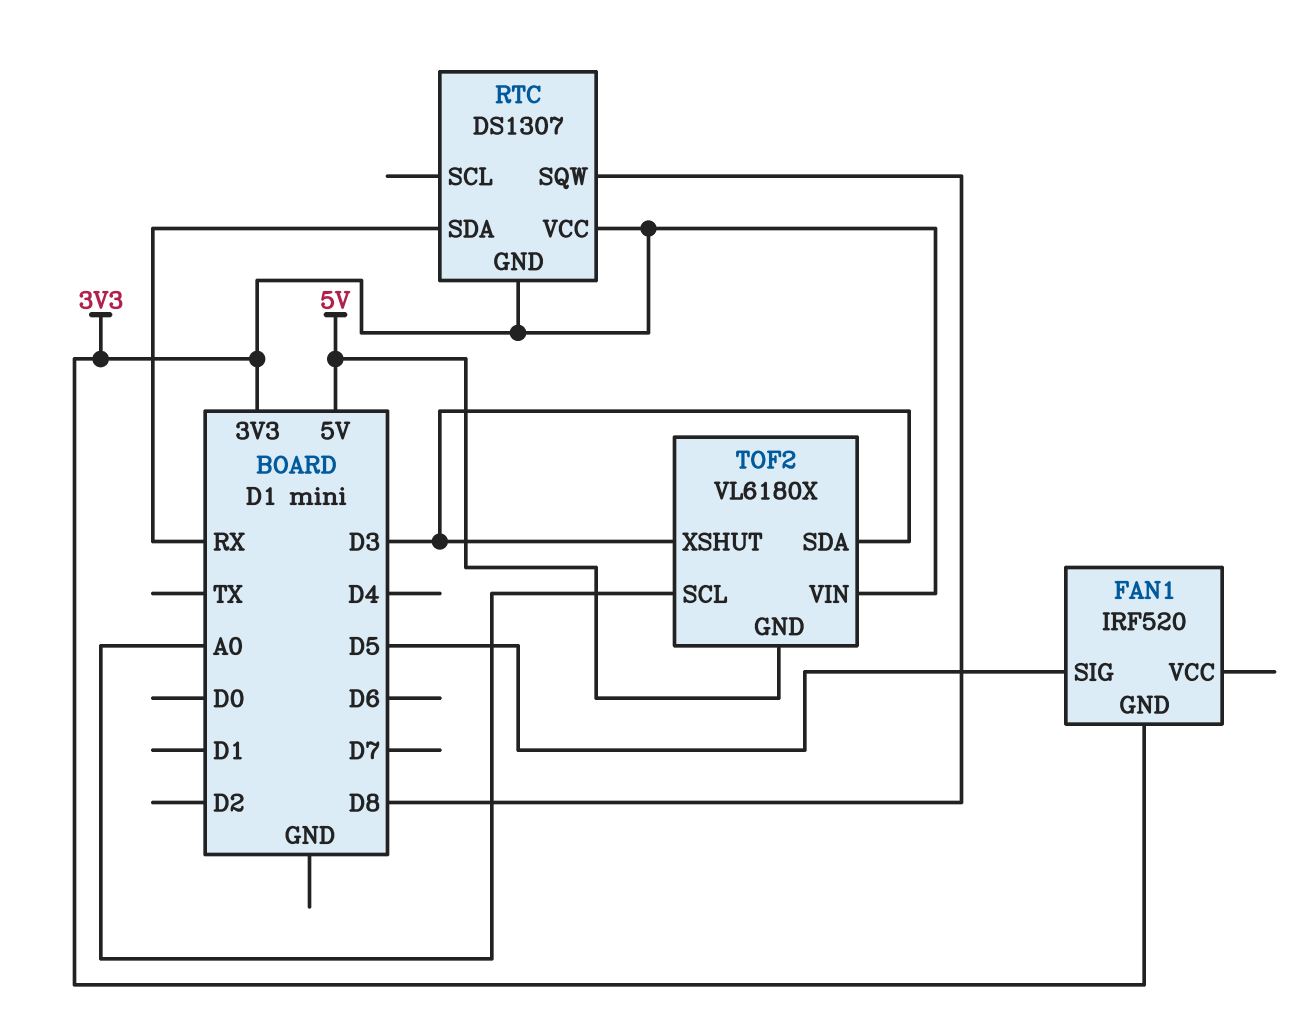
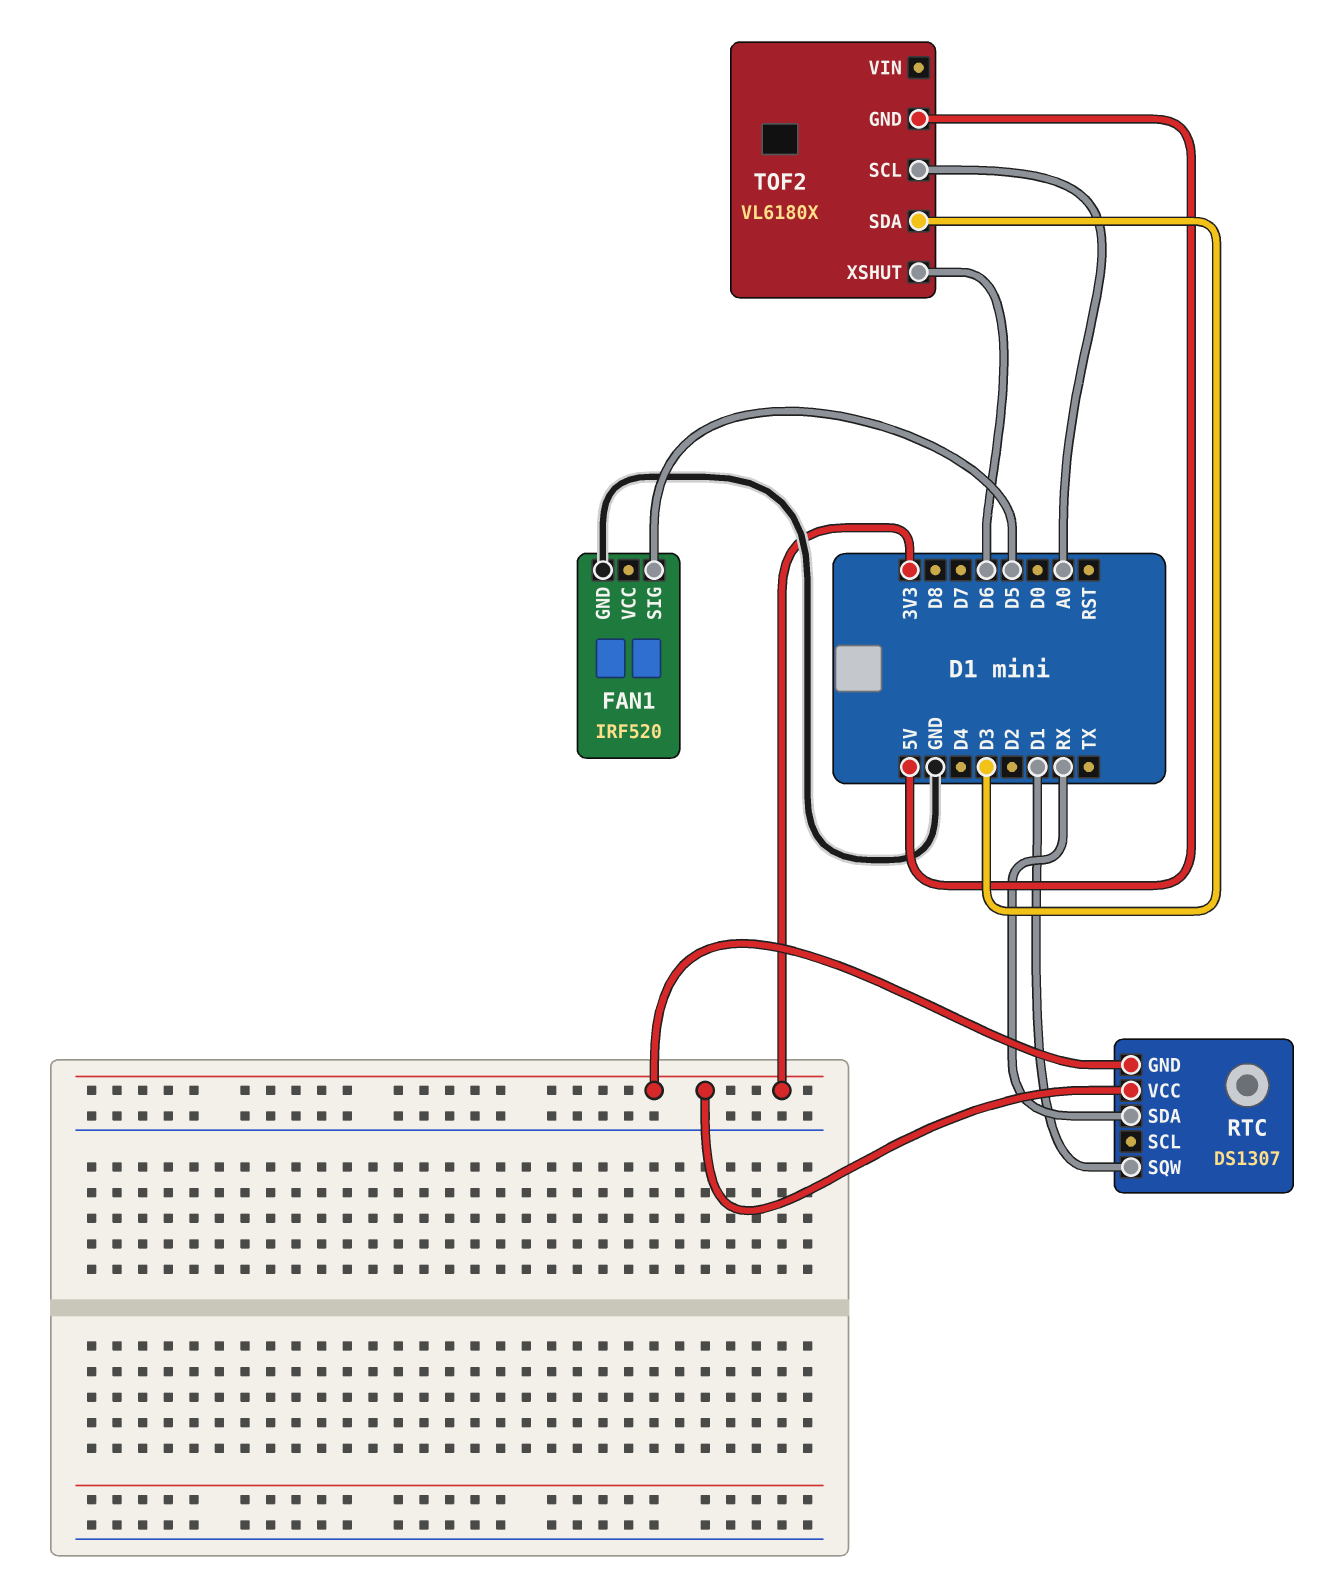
FAN1 pin GND: 3V3 -> GND
RTC pin SQW: D8 -> D1
TOF2 pin VIN: 3V3 -> none
TOF2 pin XSHUT: D3 -> D6

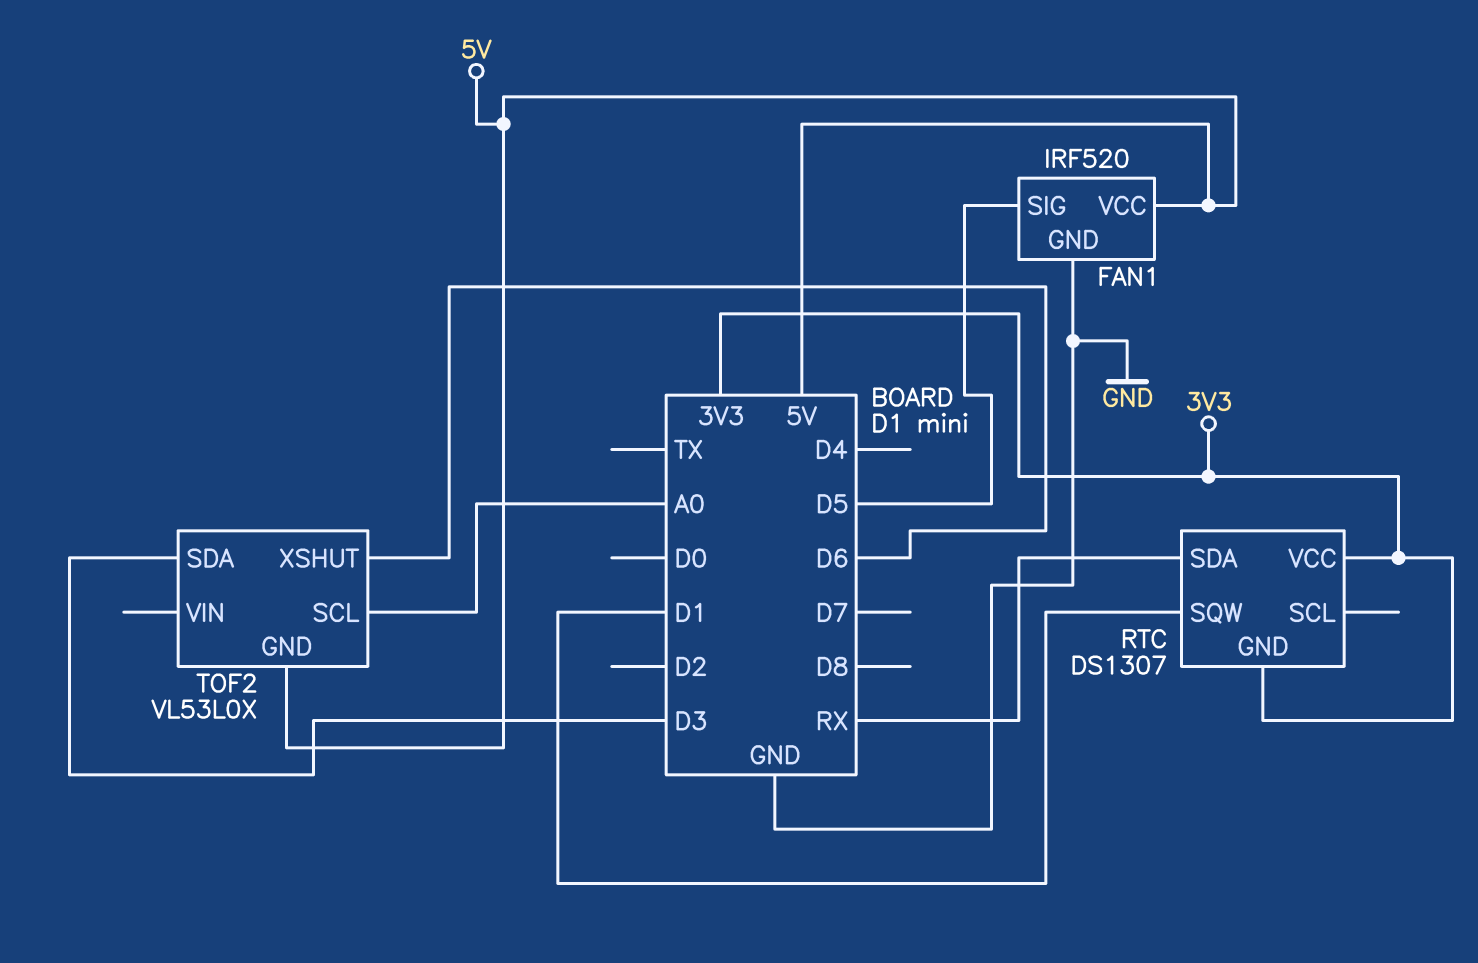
FAN1 pin VCC: none -> 5V
TOF2: VL6180X -> VL53L0X

